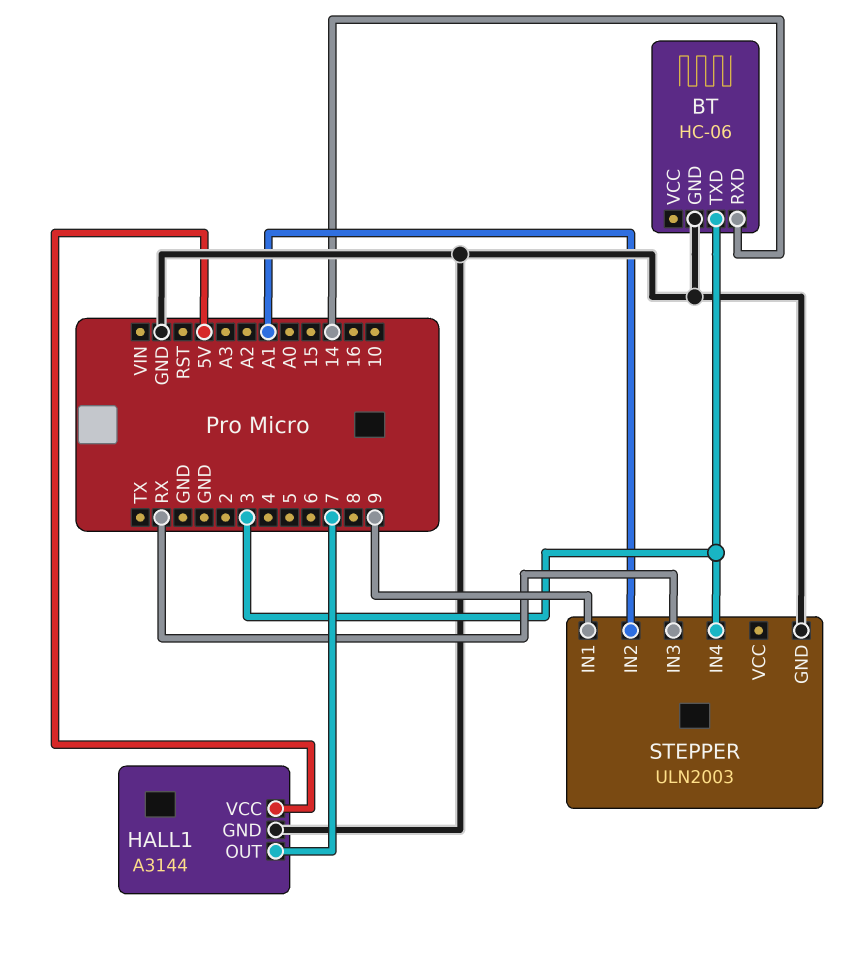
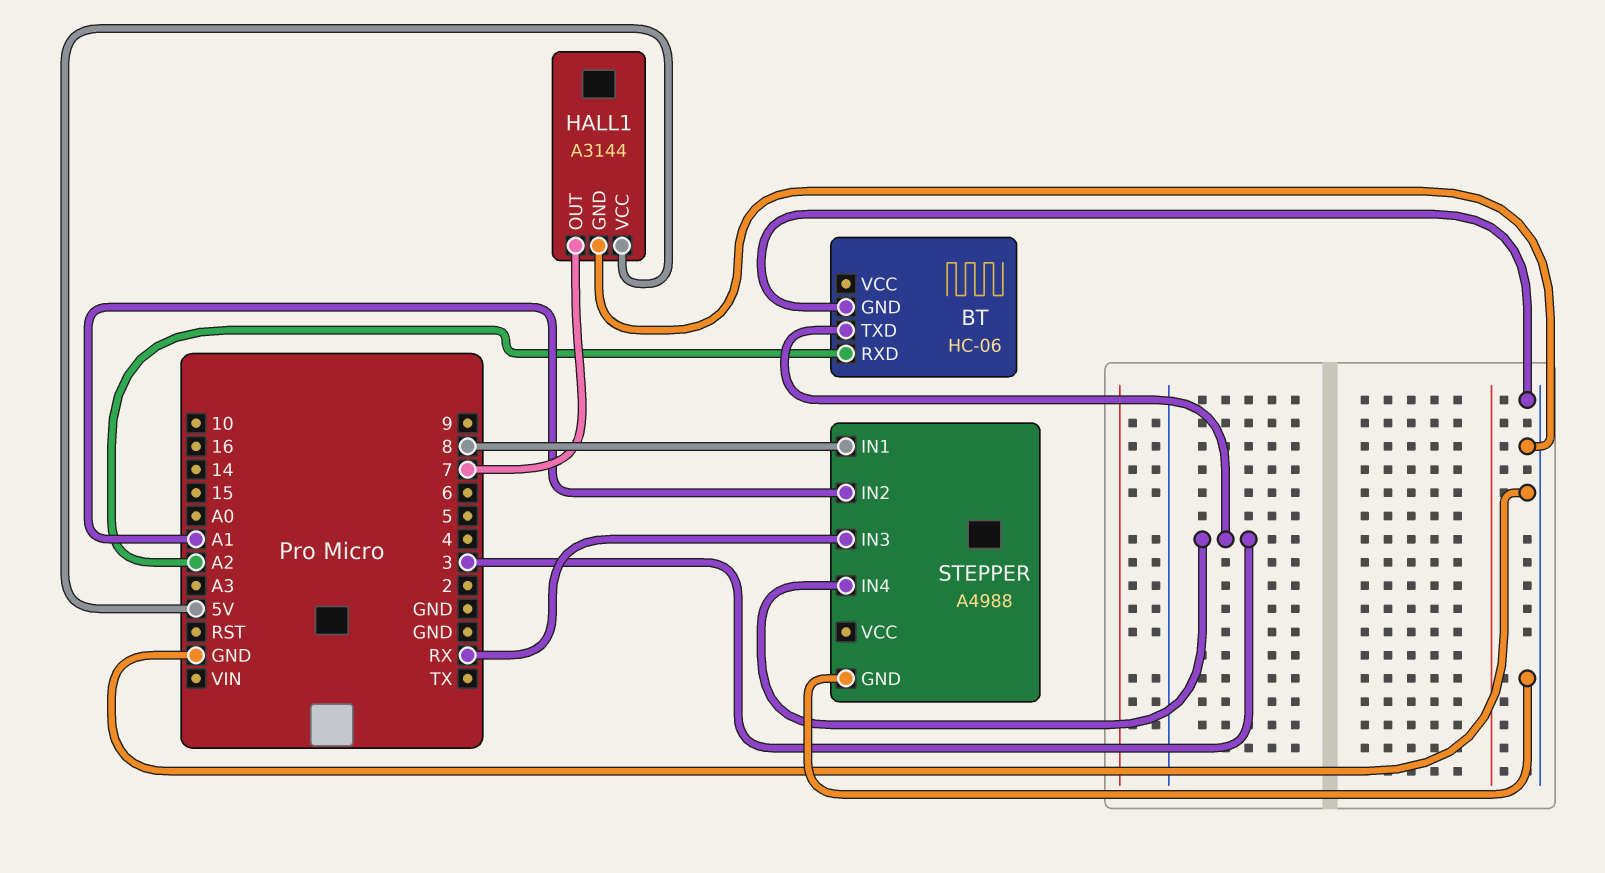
BT pin RXD: 14 -> A2
STEPPER: ULN2003 -> A4988
STEPPER pin IN1: 9 -> 8

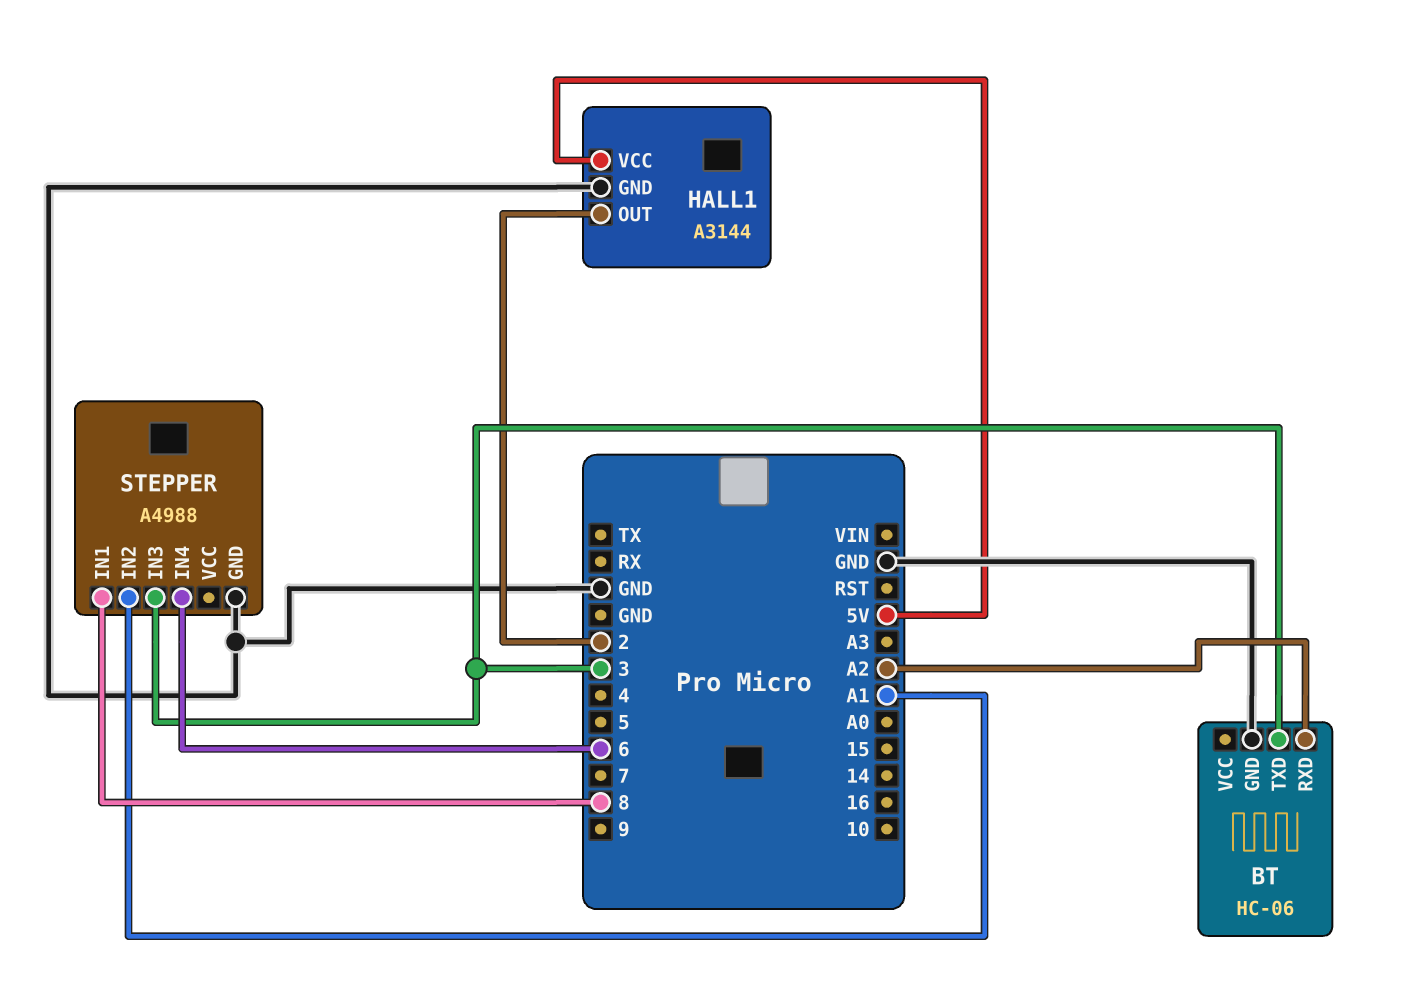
HALL1 pin OUT: 7 -> 2
STEPPER pin IN3: RX -> 3
STEPPER pin IN4: 3 -> 6

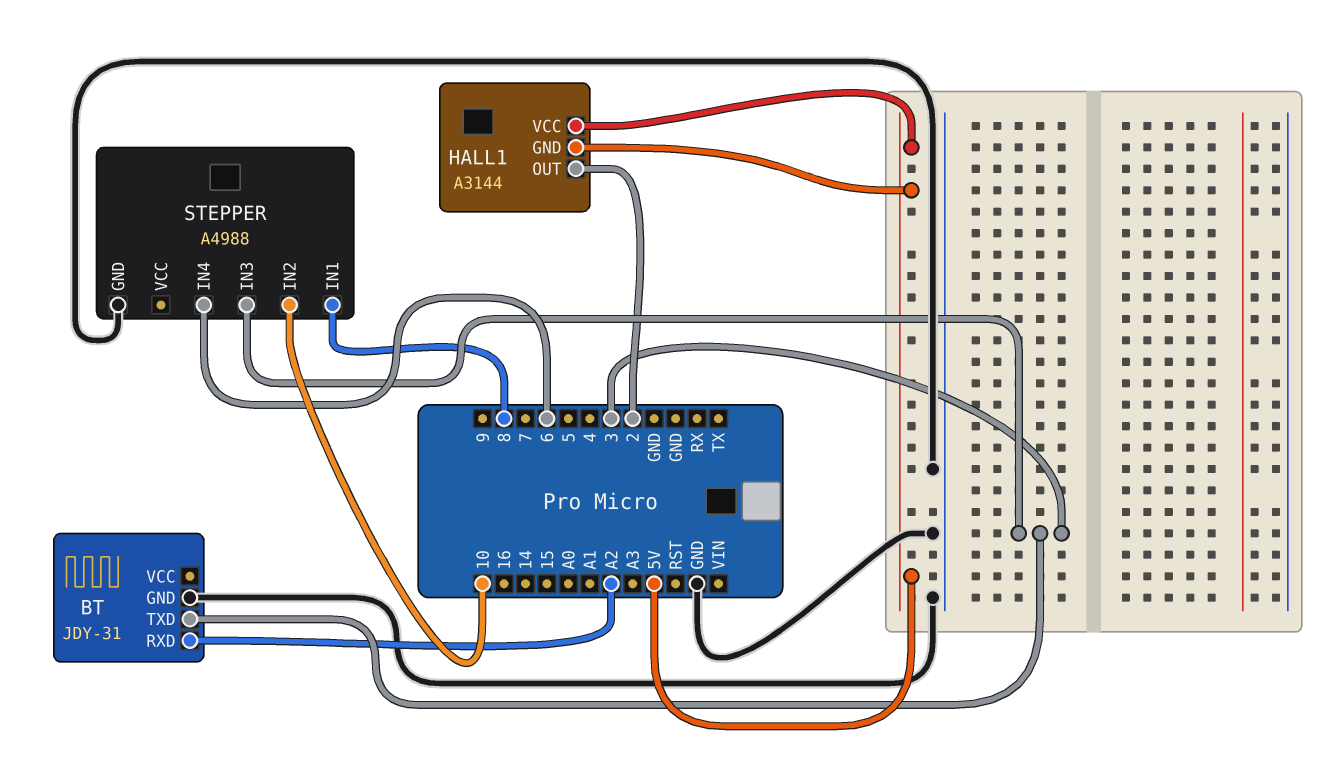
BT: HC-06 -> JDY-31
HALL1 pin GND: GND -> 5V
STEPPER pin IN2: A1 -> 10

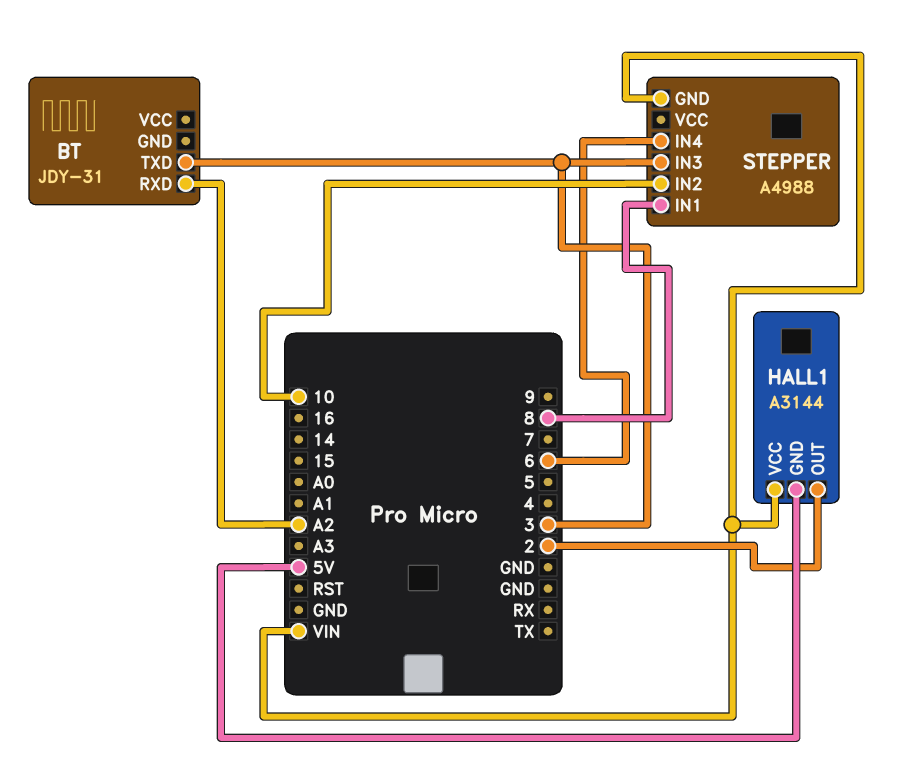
BT pin GND: GND -> none
HALL1 pin VCC: 5V -> VIN
STEPPER pin GND: GND -> VIN

